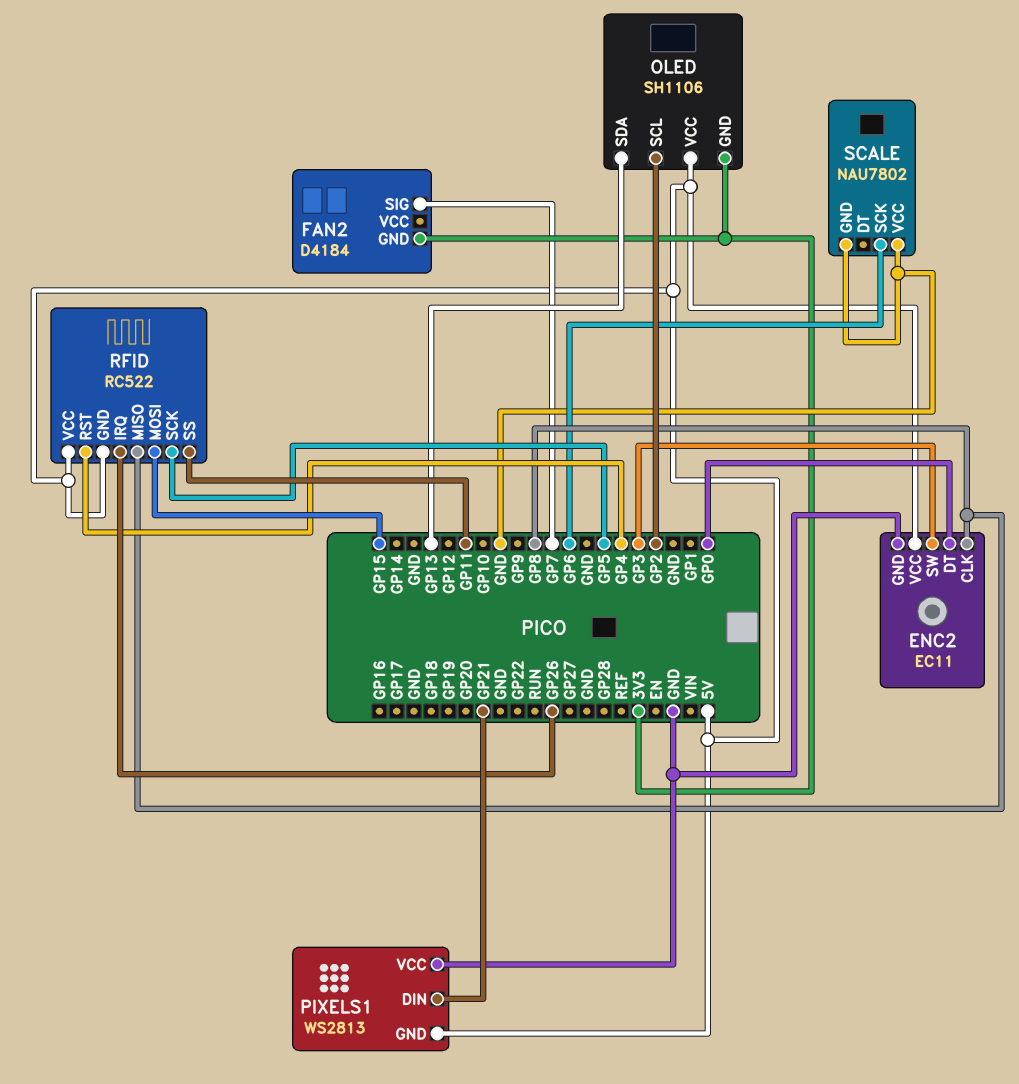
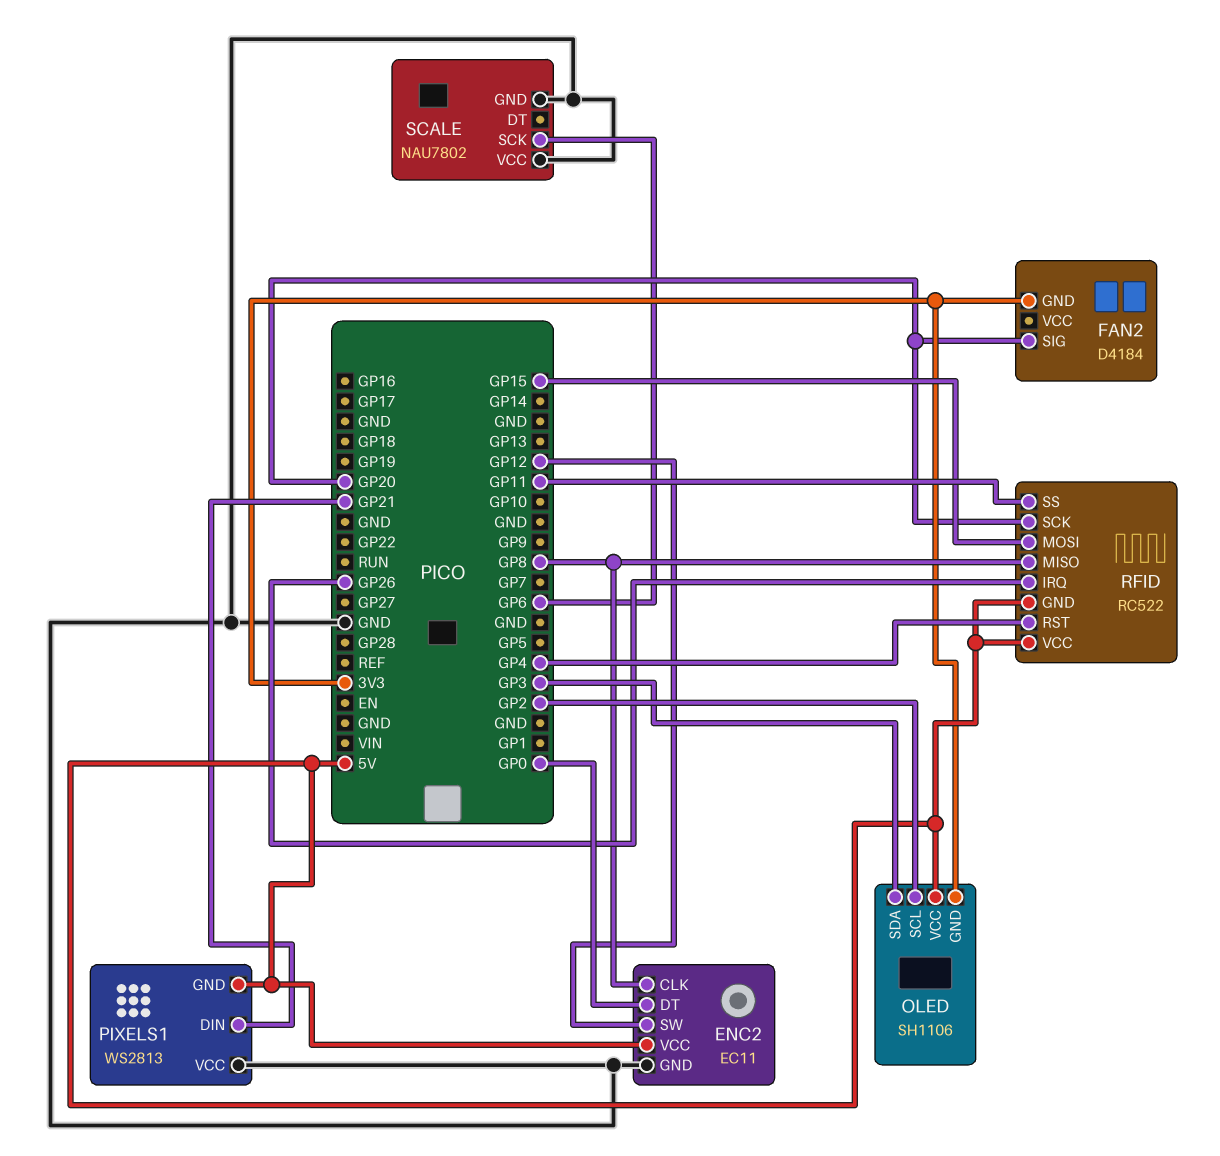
ENC2 pin SW: GP3 -> GP12
FAN2 pin SIG: GP7 -> GP20
OLED pin SDA: GP13 -> GP3
RFID pin SCK: GP5 -> GP20

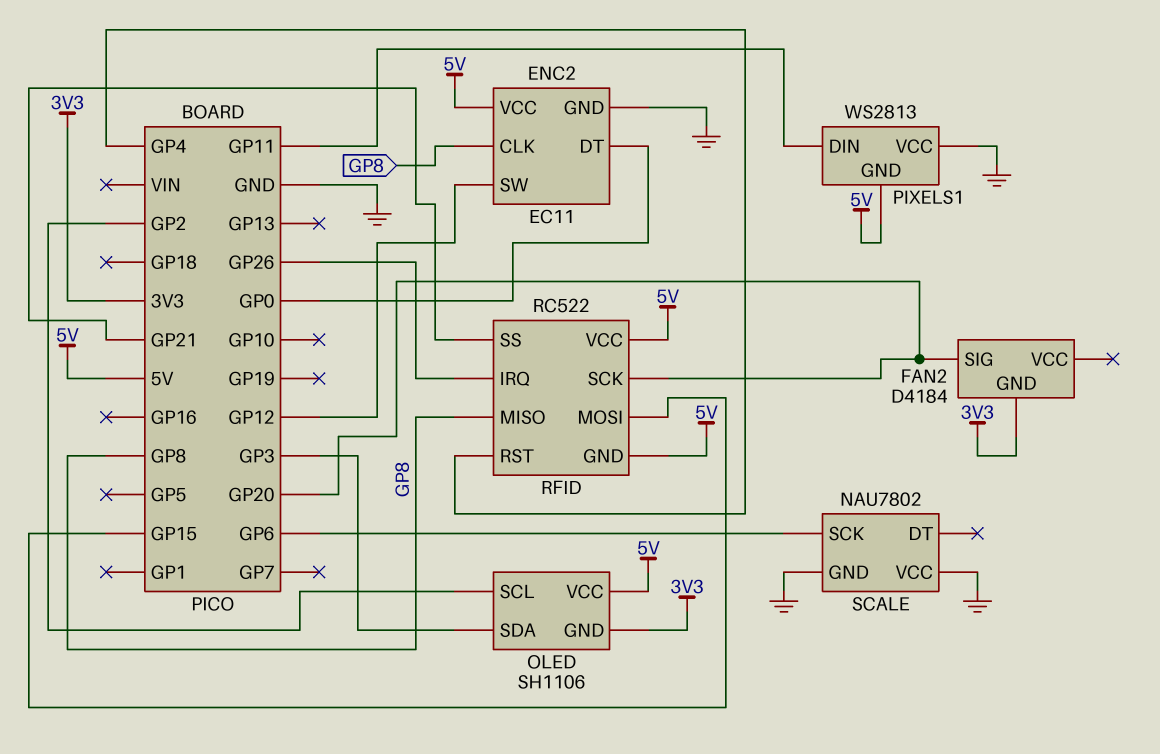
PIXELS1 pin DIN: GP21 -> GP11
RFID pin SS: GP11 -> GP21

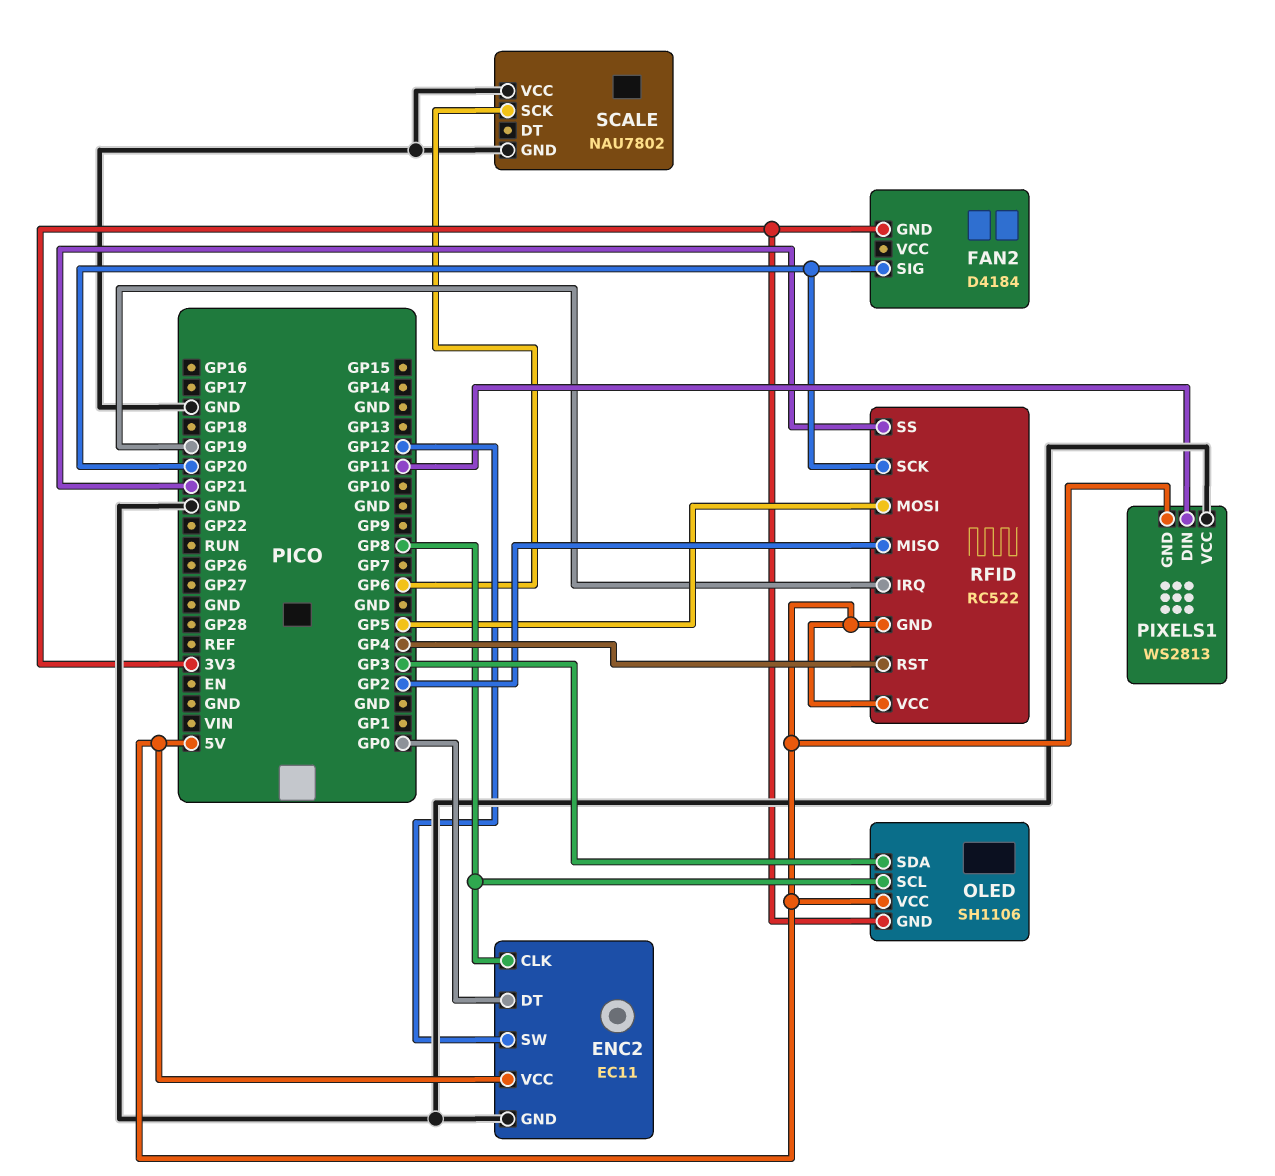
OLED pin SCL: GP2 -> GP8
RFID pin IRQ: GP26 -> GP19
RFID pin MISO: GP8 -> GP2
RFID pin MOSI: GP15 -> GP5

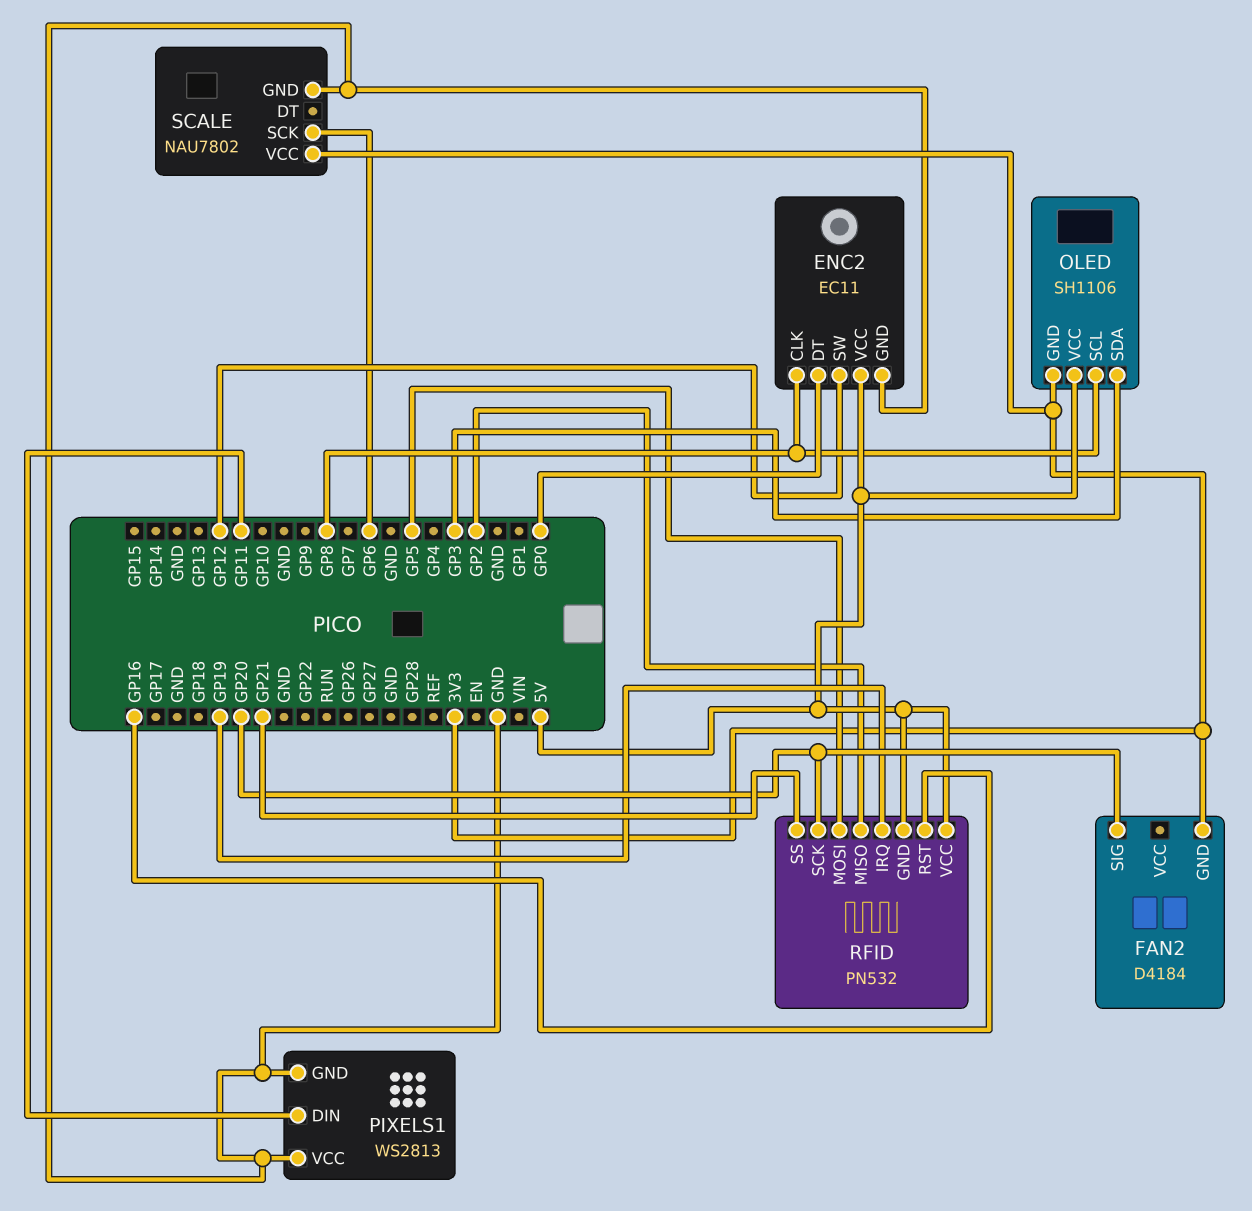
PIXELS1 pin GND: 5V -> GND
RFID: RC522 -> PN532
RFID pin RST: GP4 -> GP16
SCALE pin VCC: GND -> 3V3

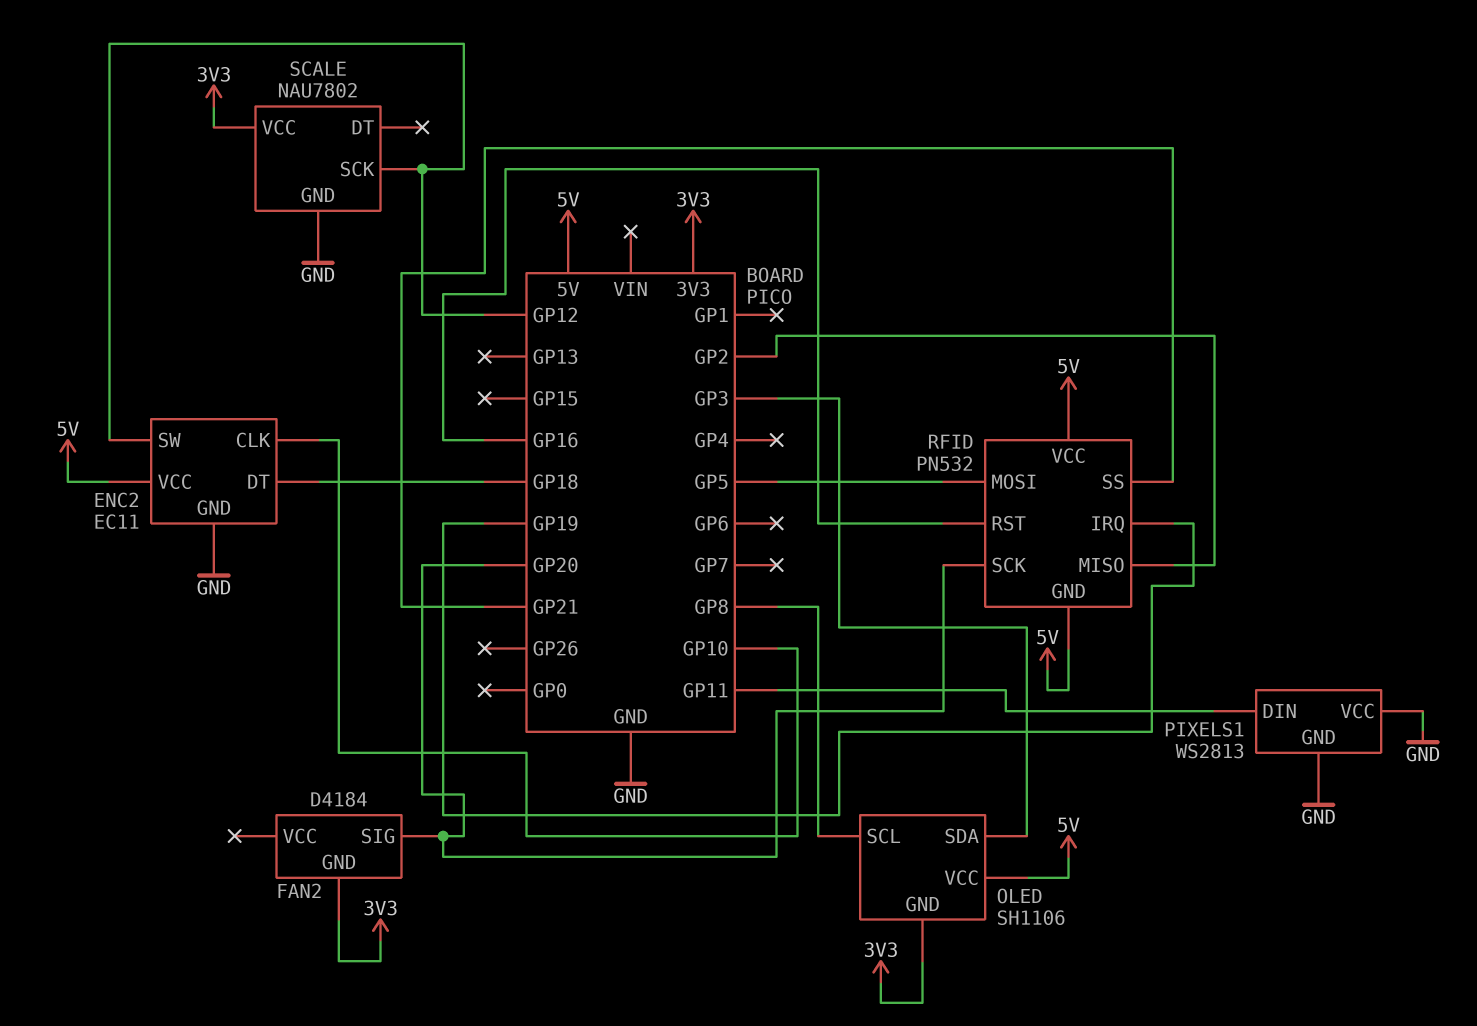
ENC2 pin CLK: GP8 -> GP10
ENC2 pin DT: GP0 -> GP18
SCALE pin SCK: GP6 -> GP12

